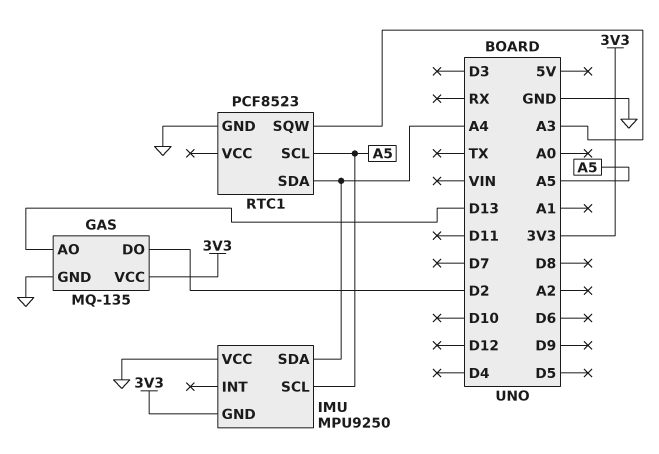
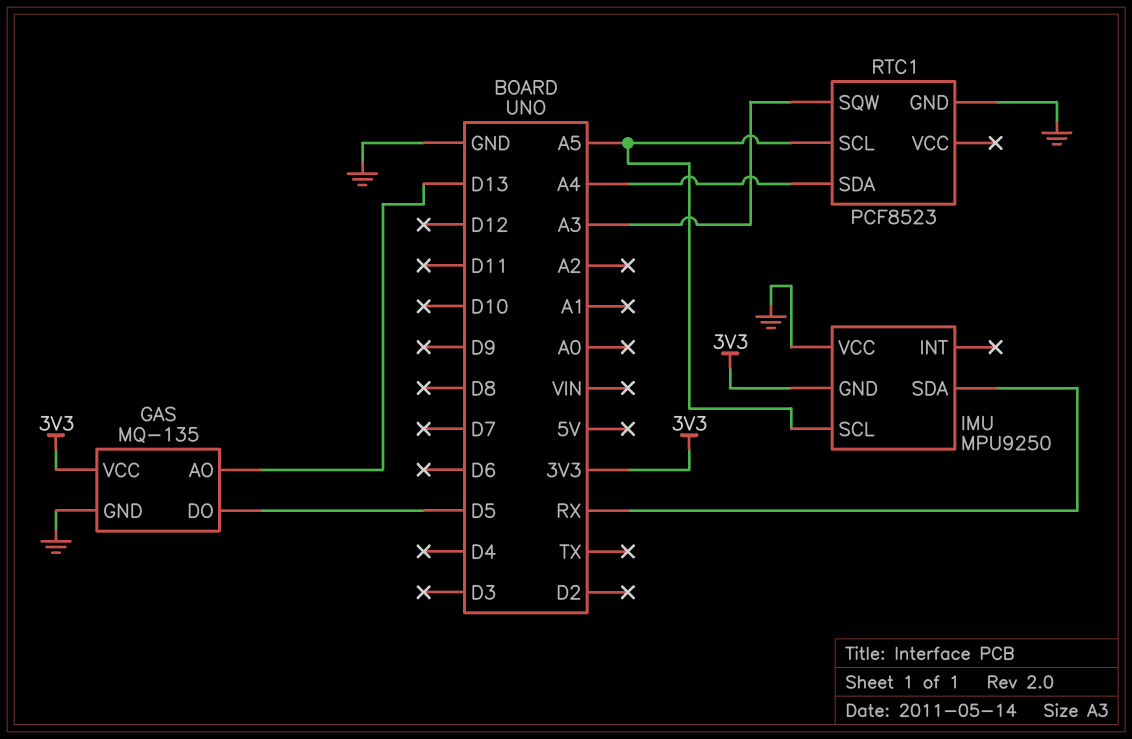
GAS pin DO: D2 -> D5
IMU pin SDA: A4 -> RX

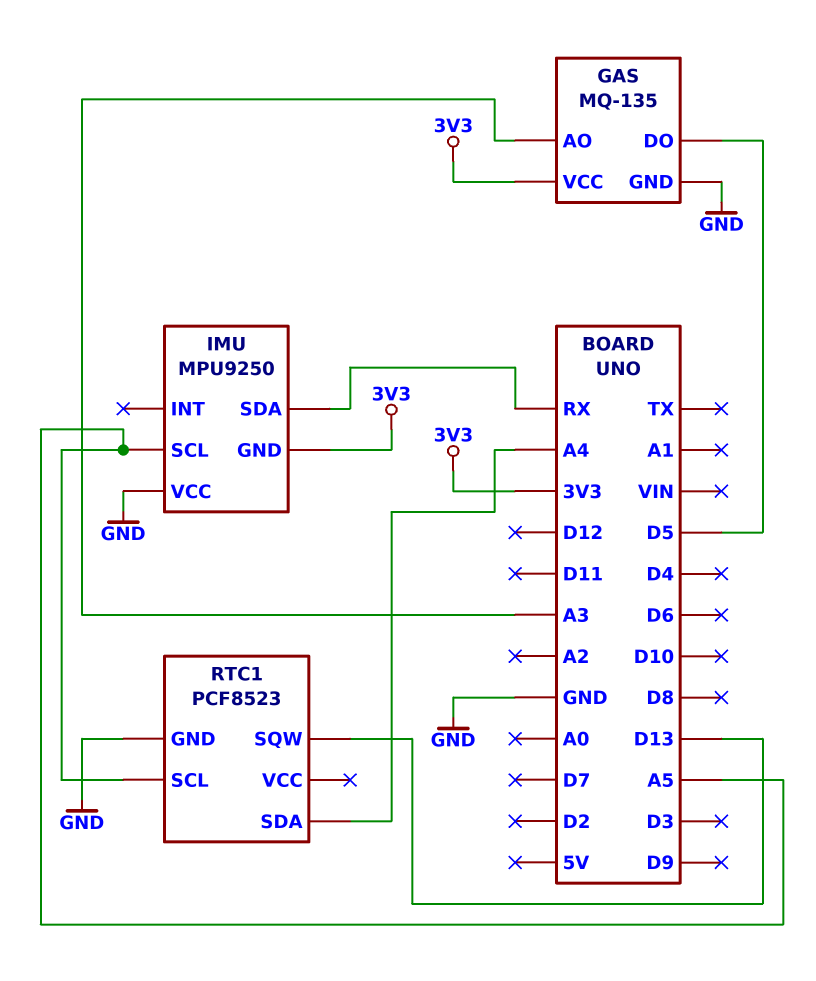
GAS pin AO: D13 -> A3
RTC1 pin SQW: A3 -> D13

